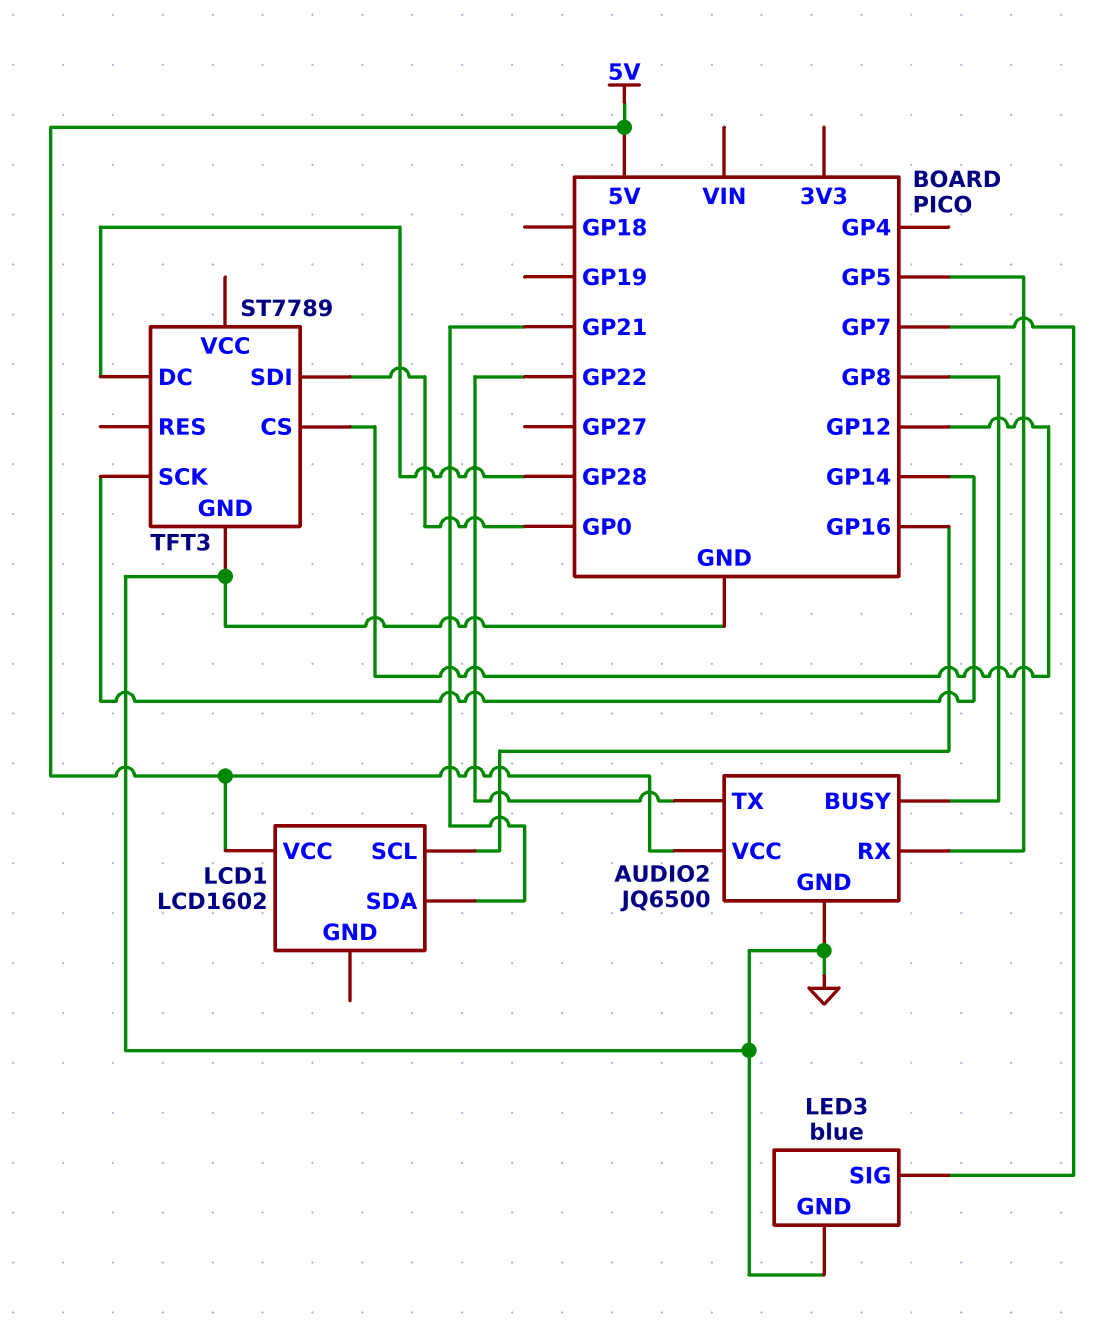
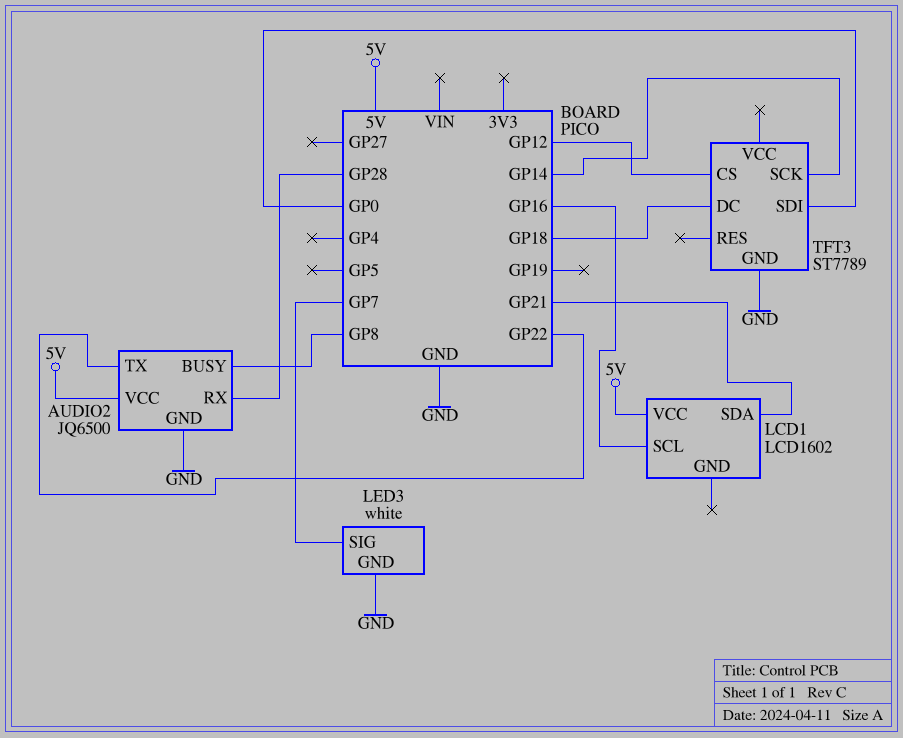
AUDIO2 pin RX: GP5 -> GP28
LED3: blue -> white
TFT3 pin DC: GP28 -> GP18

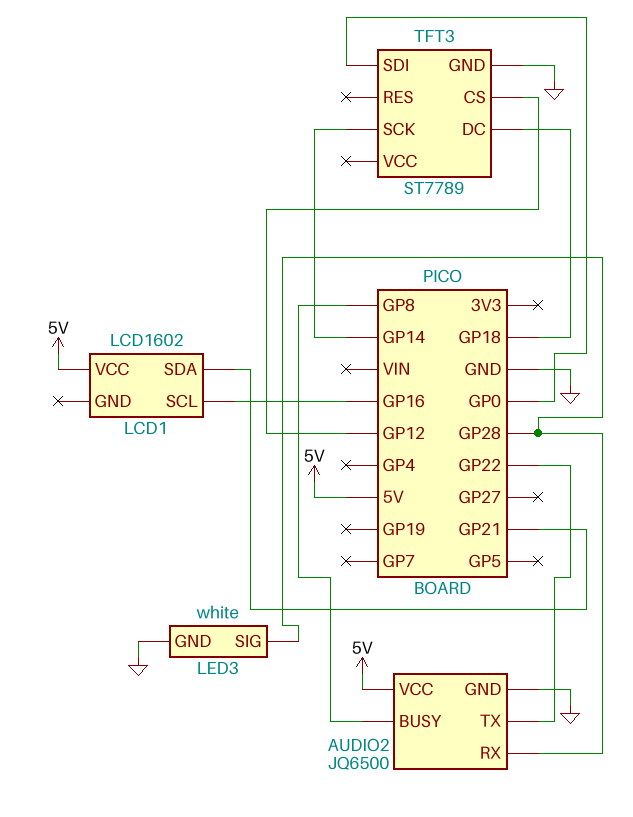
LED3 pin SIG: GP7 -> GP28

